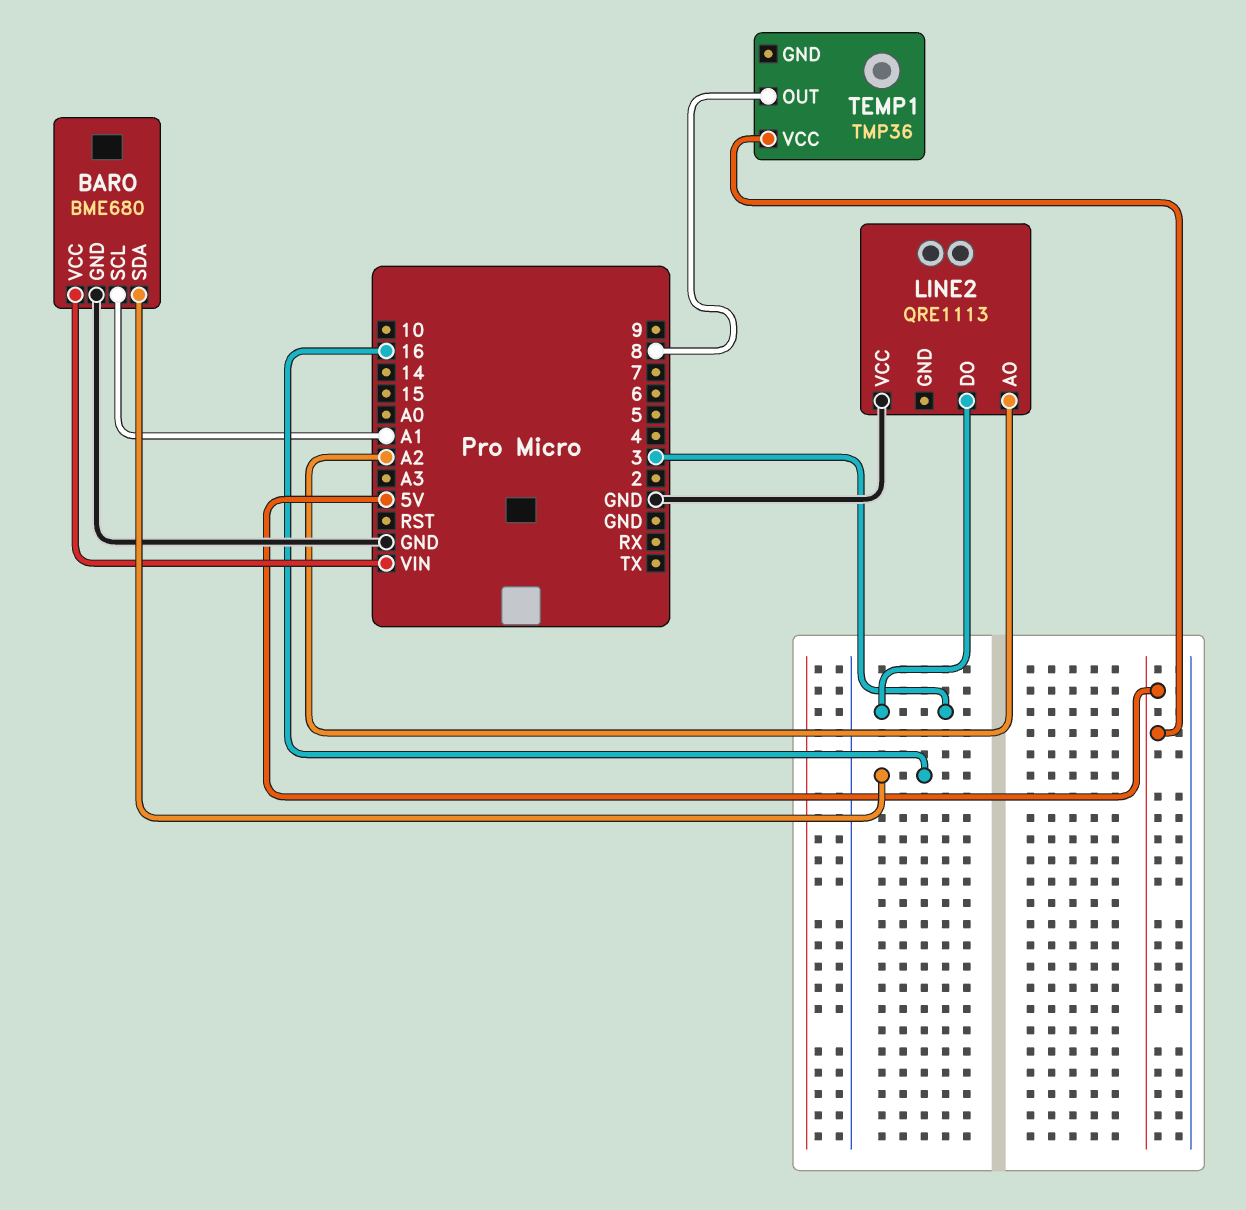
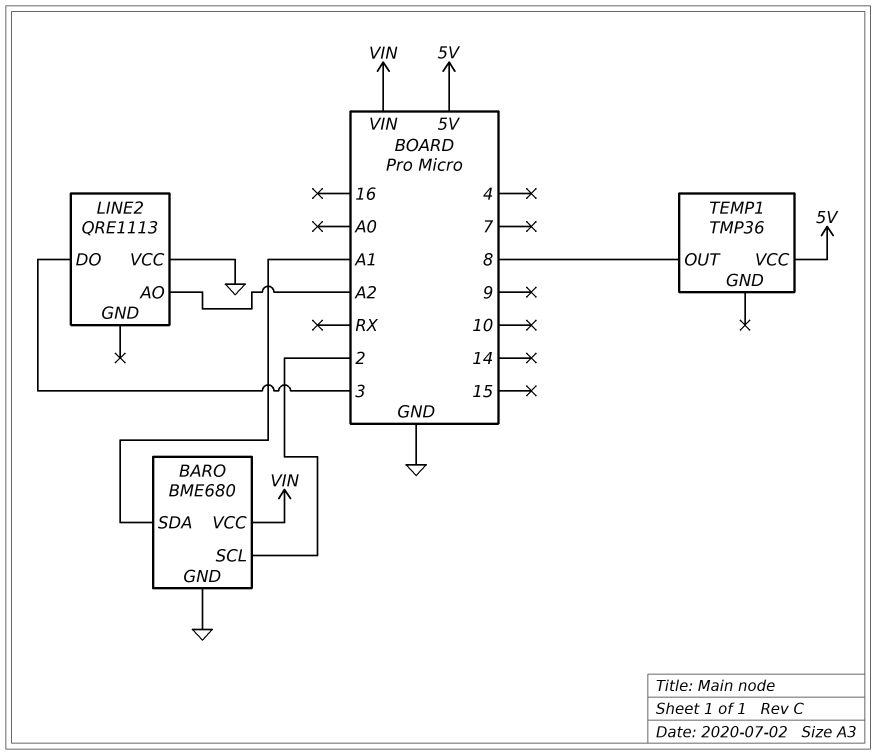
BARO pin SCL: A1 -> 2
BARO pin SDA: 16 -> A1

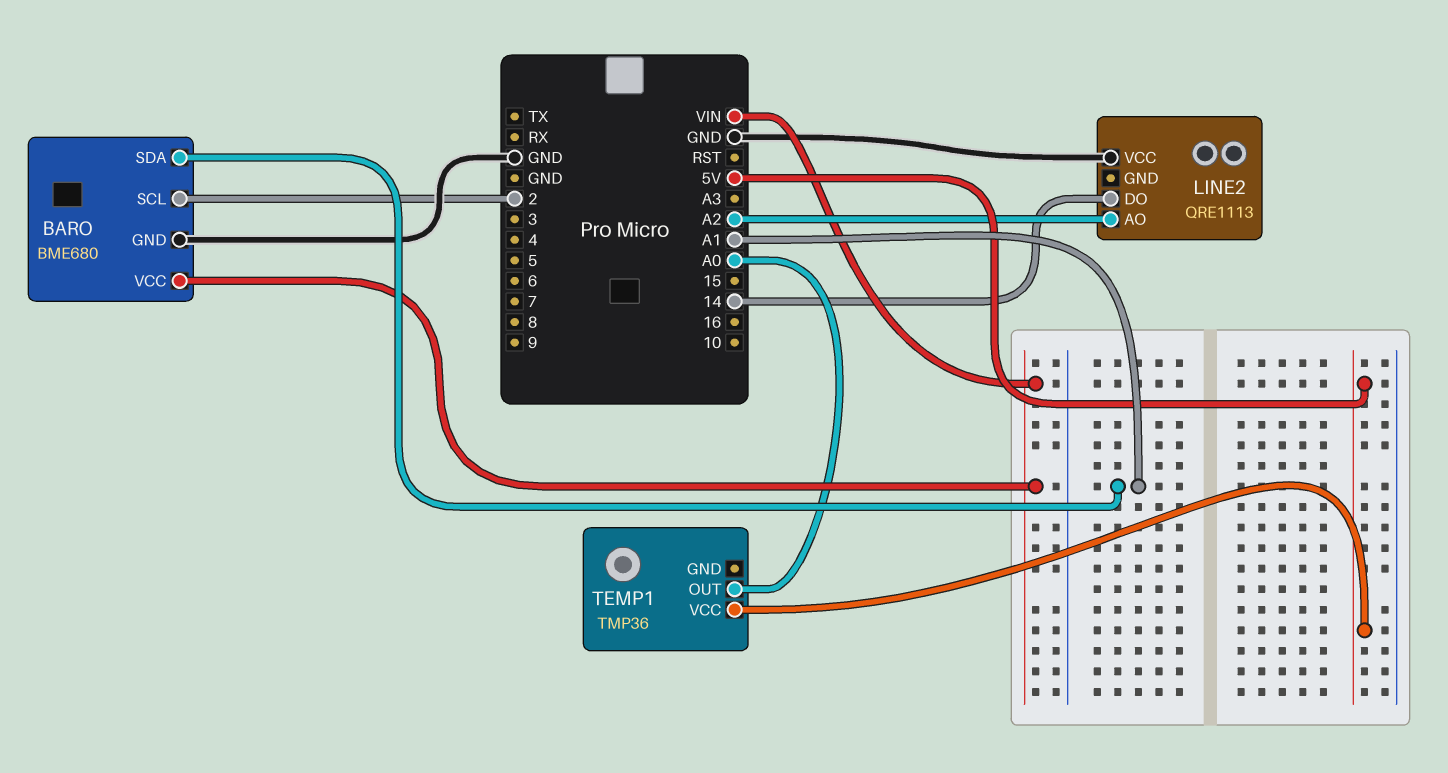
LINE2 pin DO: 3 -> 14
TEMP1 pin OUT: 8 -> A0

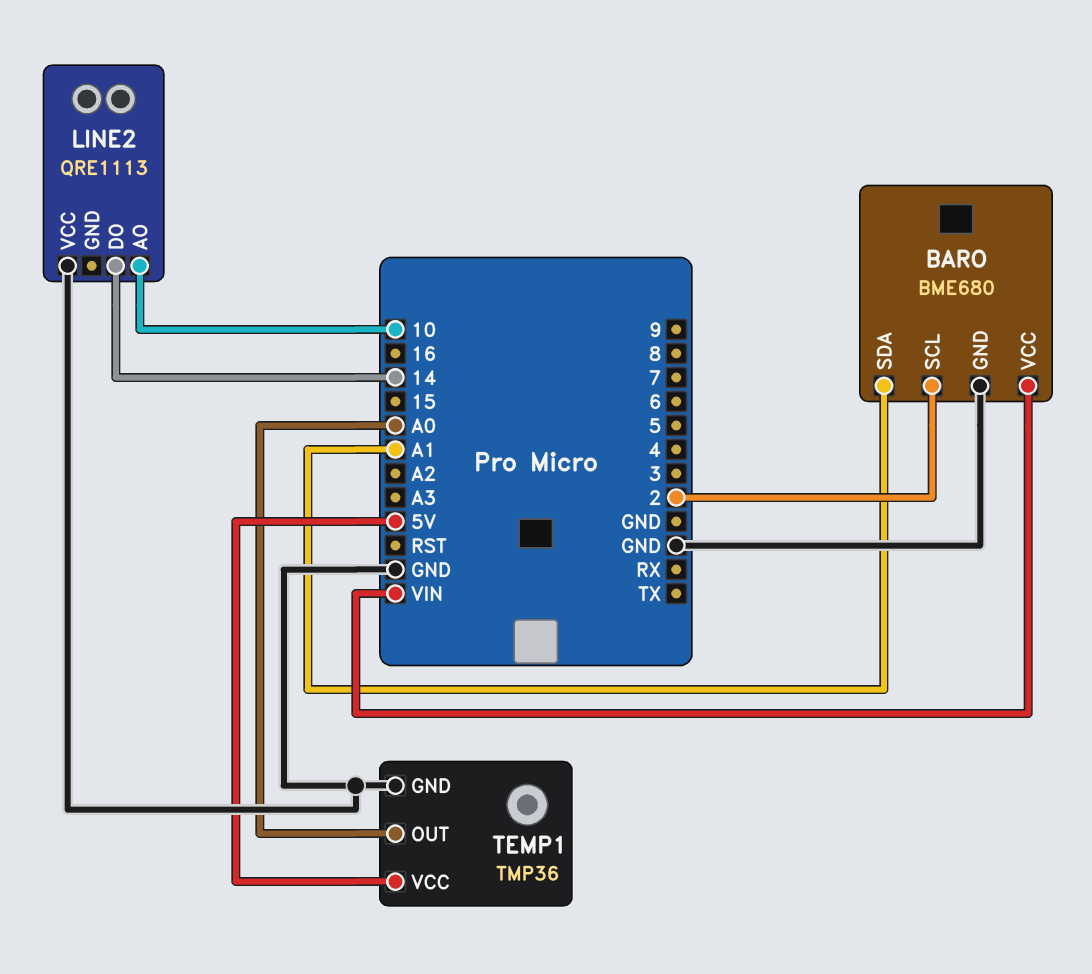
LINE2 pin AO: A2 -> 10
TEMP1 pin GND: none -> GND

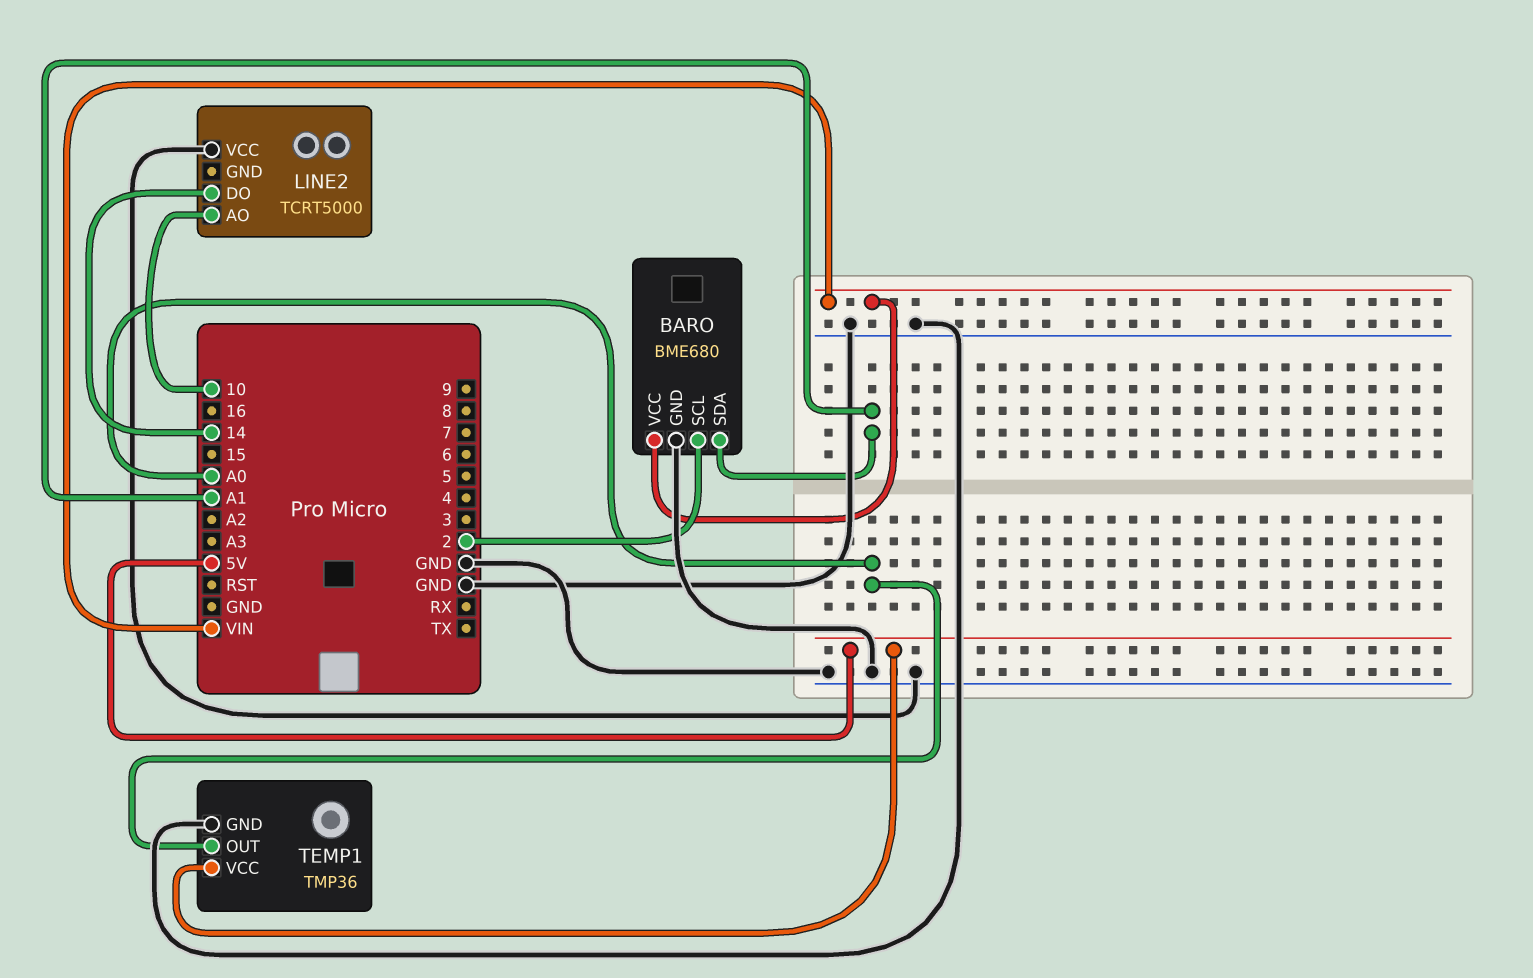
LINE2: QRE1113 -> TCRT5000

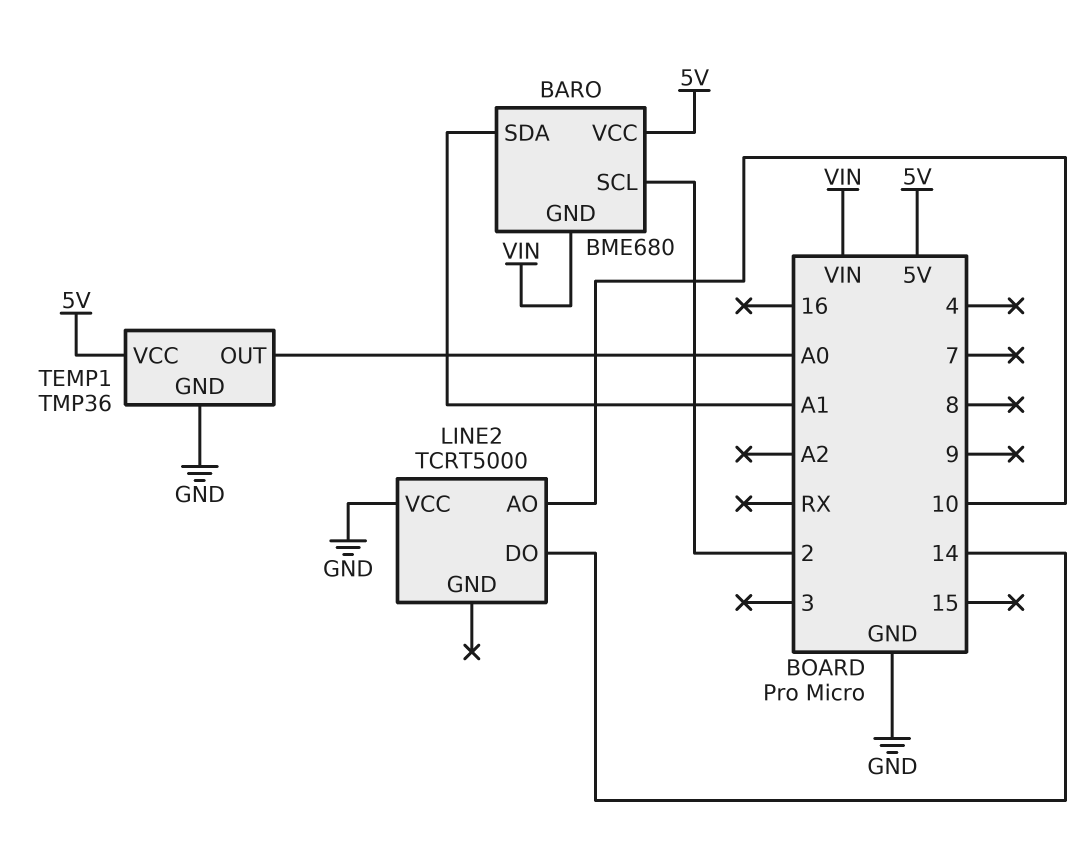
BARO pin GND: GND -> VIN
BARO pin VCC: VIN -> 5V

